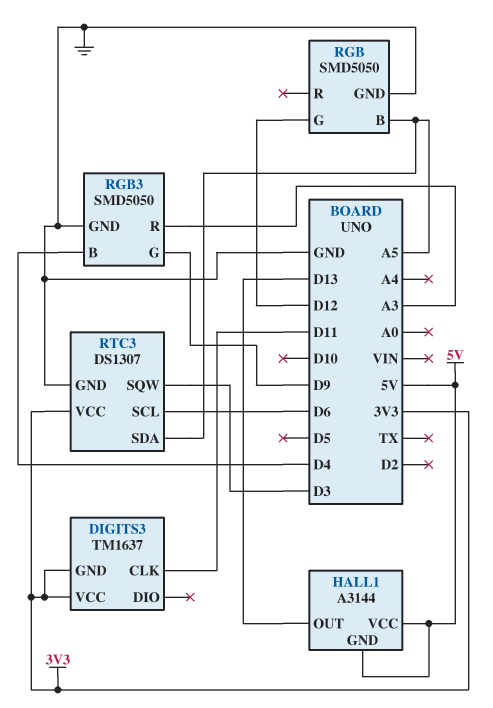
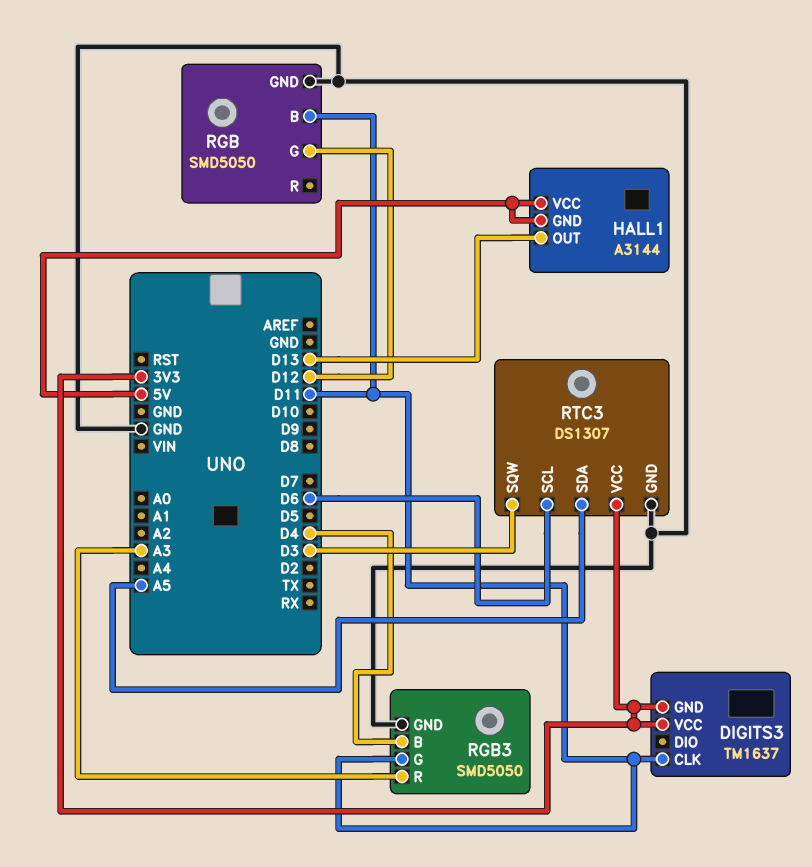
RGB pin B: A5 -> D11
RGB3 pin G: D9 -> D11

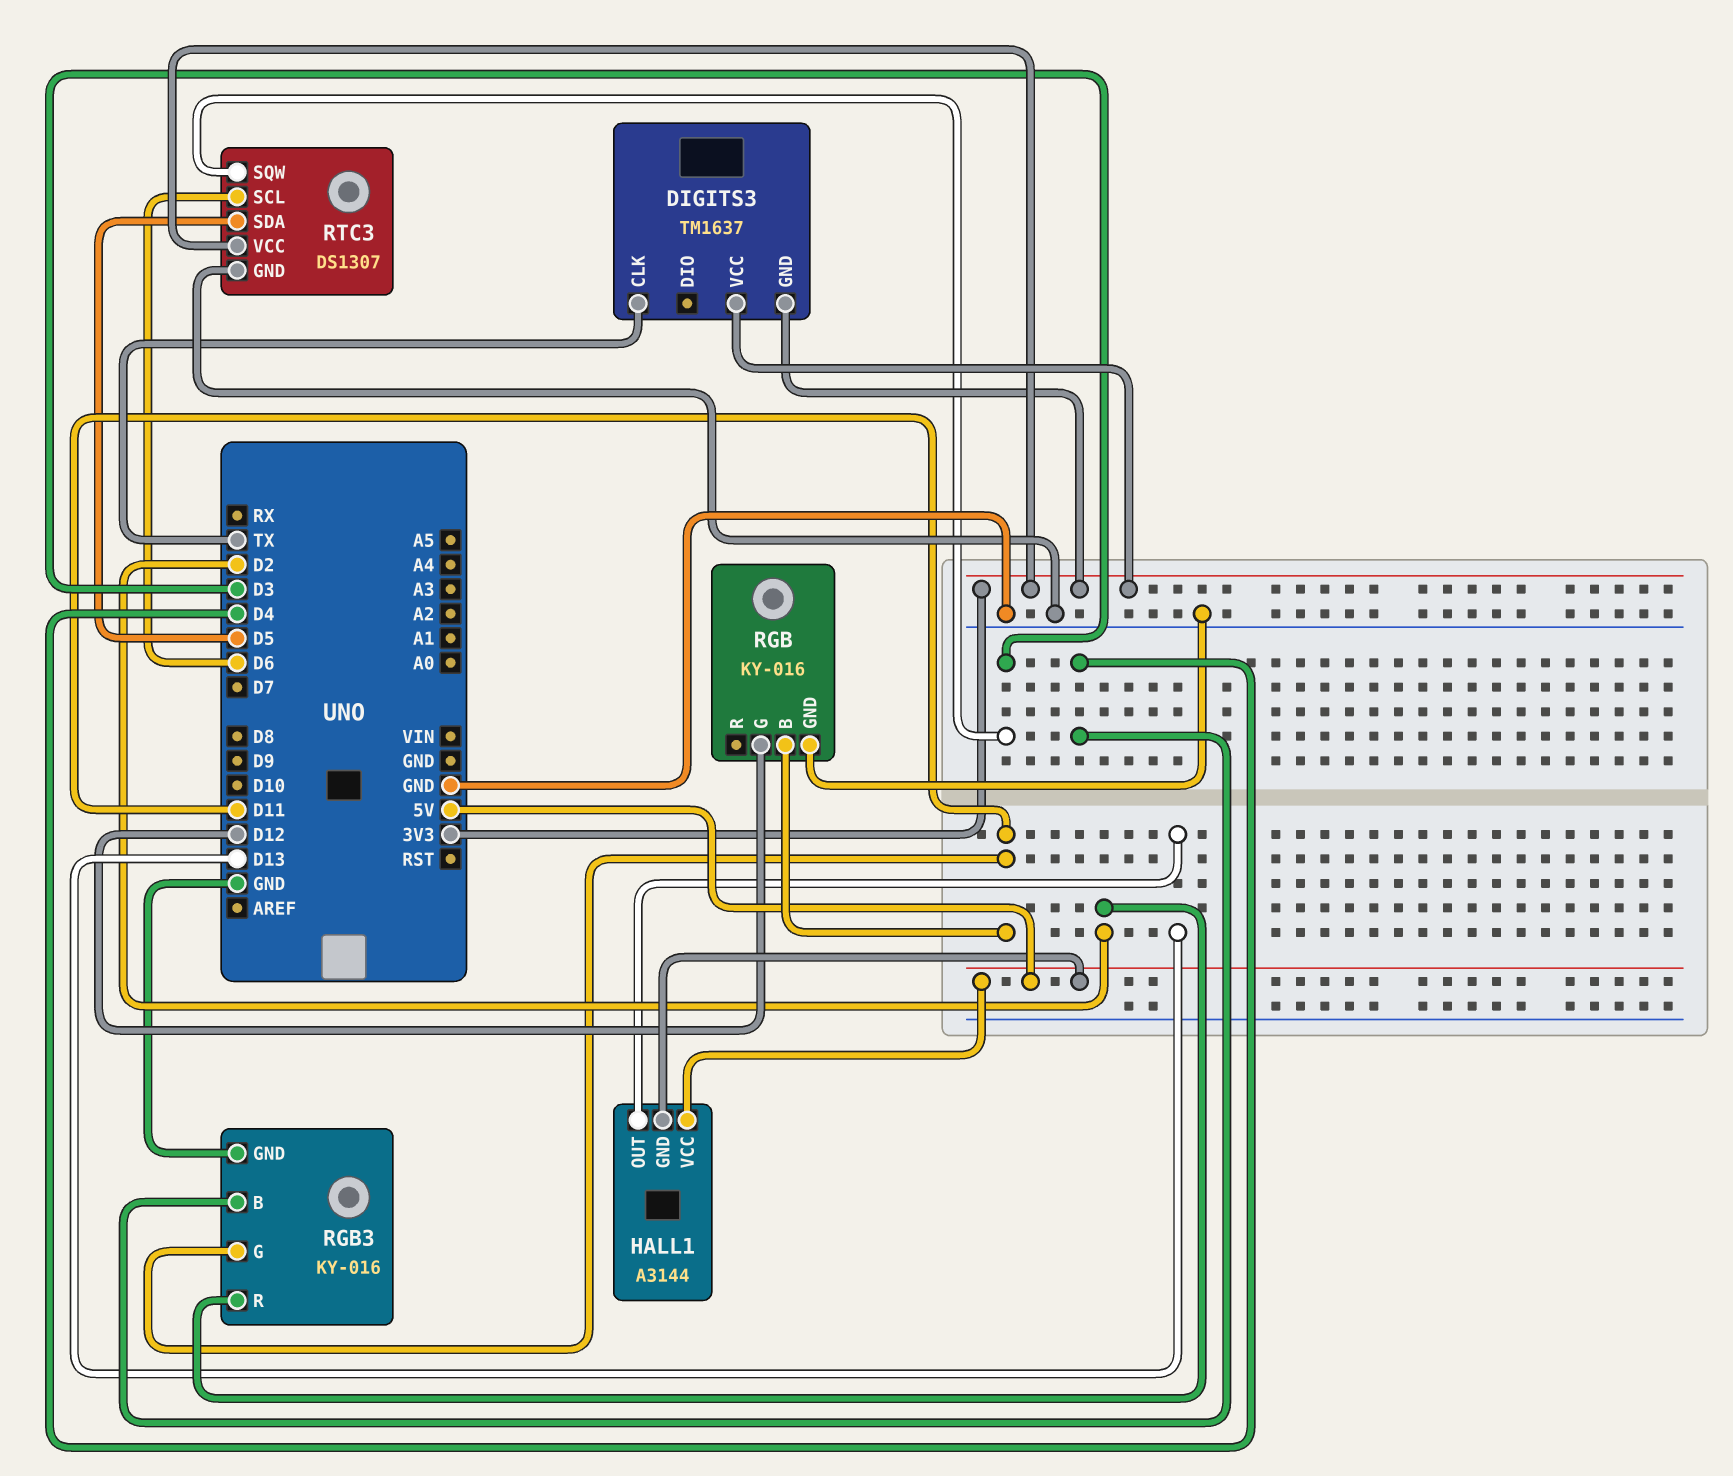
DIGITS3 pin CLK: D11 -> TX
RGB: SMD5050 -> KY-016
RGB3: SMD5050 -> KY-016
RGB3 pin R: A3 -> D2
RTC3 pin SDA: A5 -> D5

